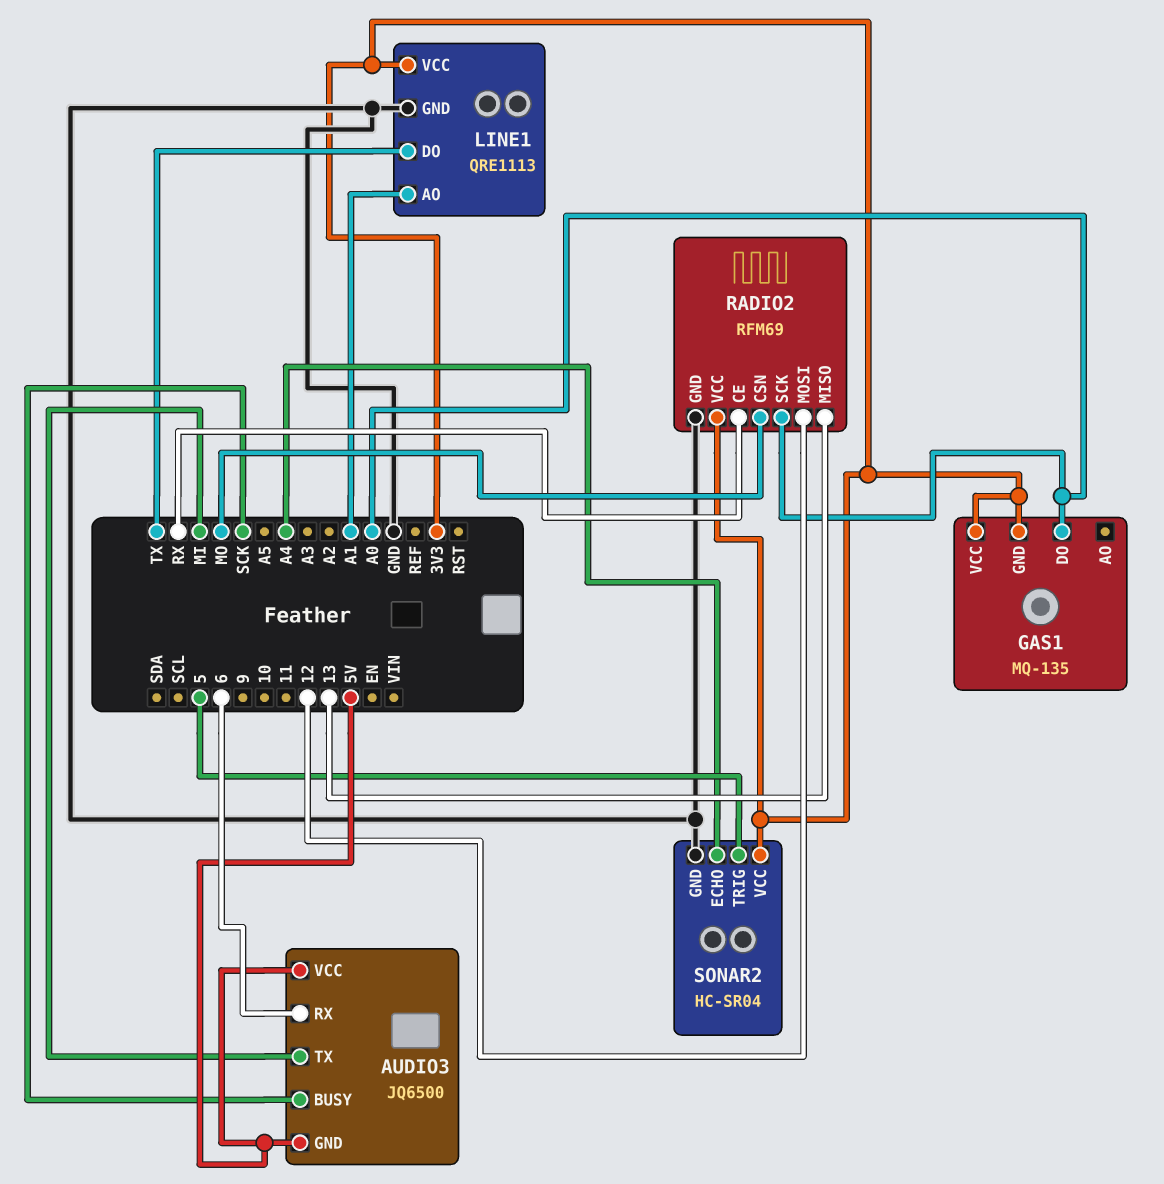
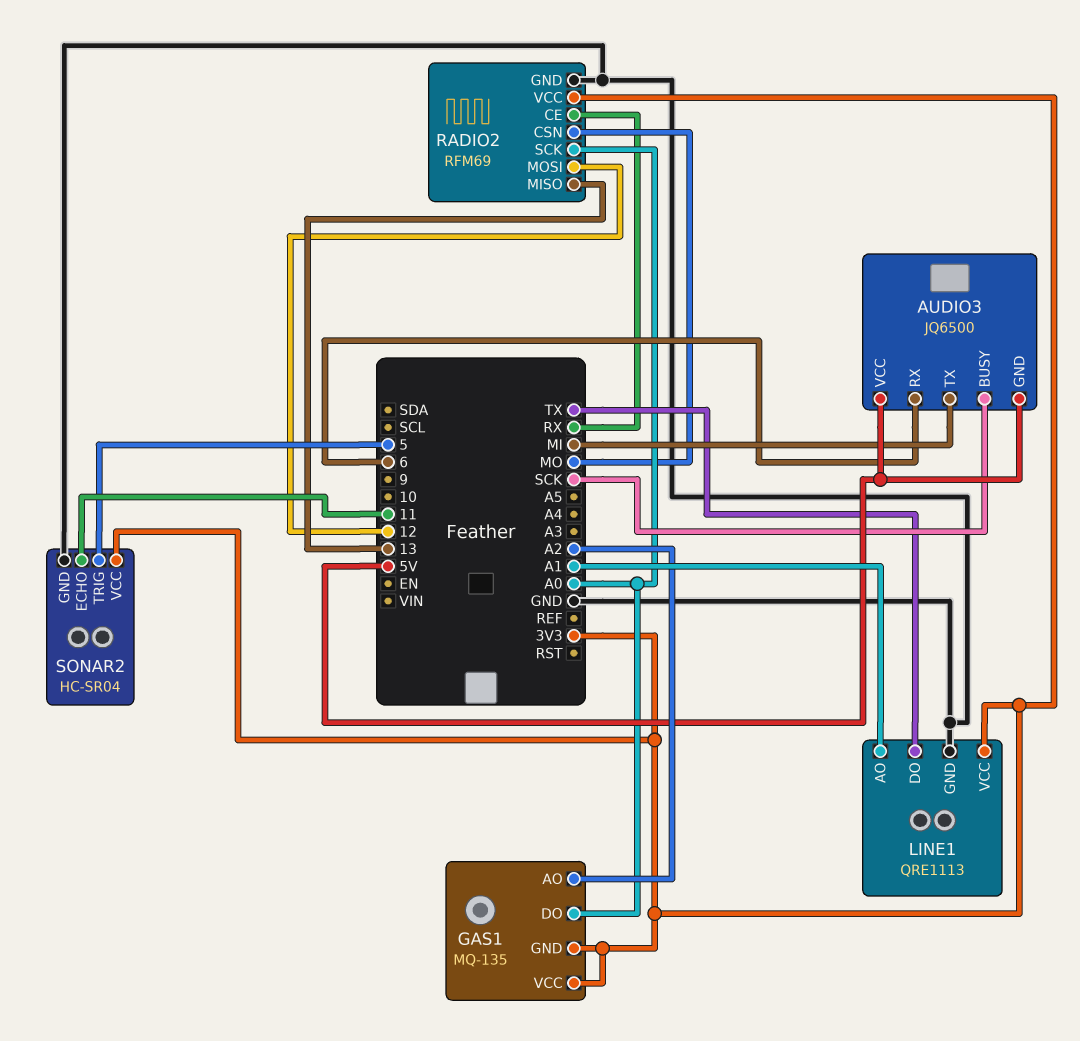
GAS1 pin AO: none -> A2
SONAR2 pin ECHO: A4 -> 11

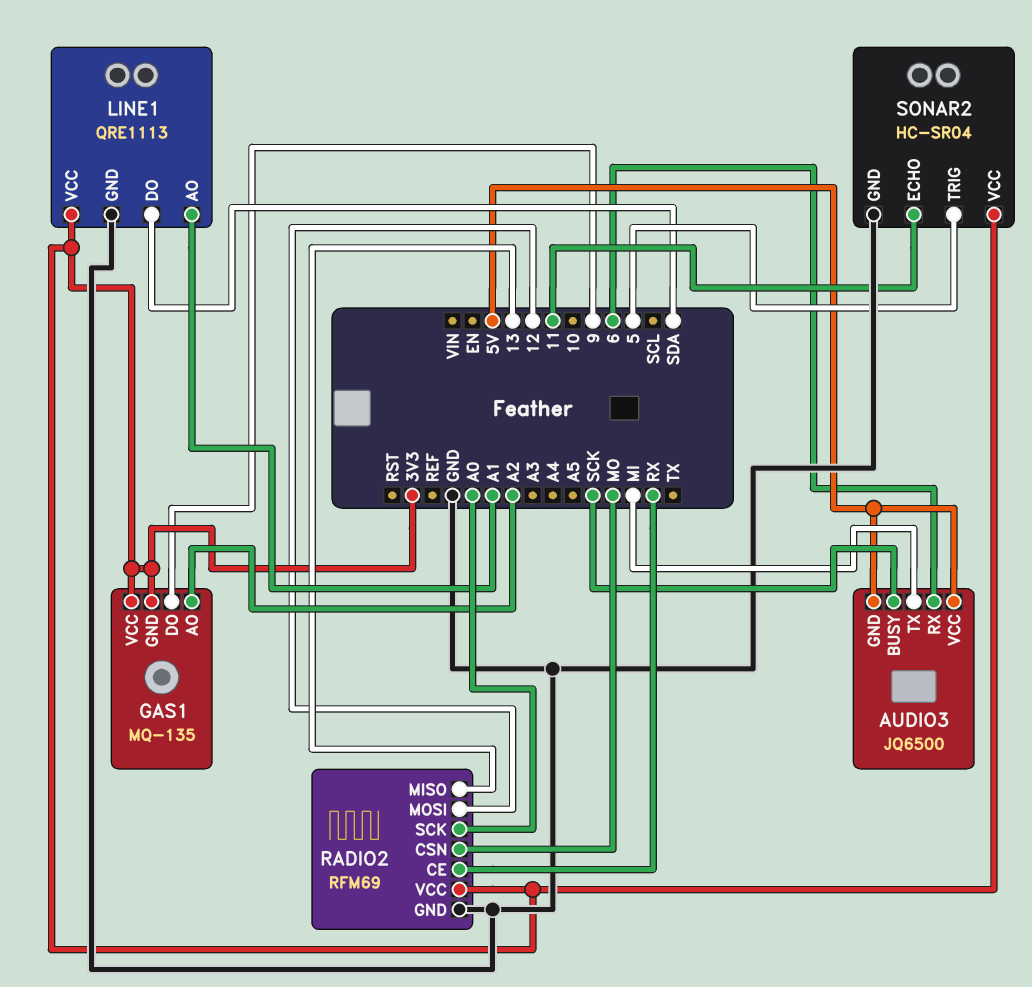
GAS1 pin DO: A0 -> 9
LINE1 pin DO: TX -> SDA

